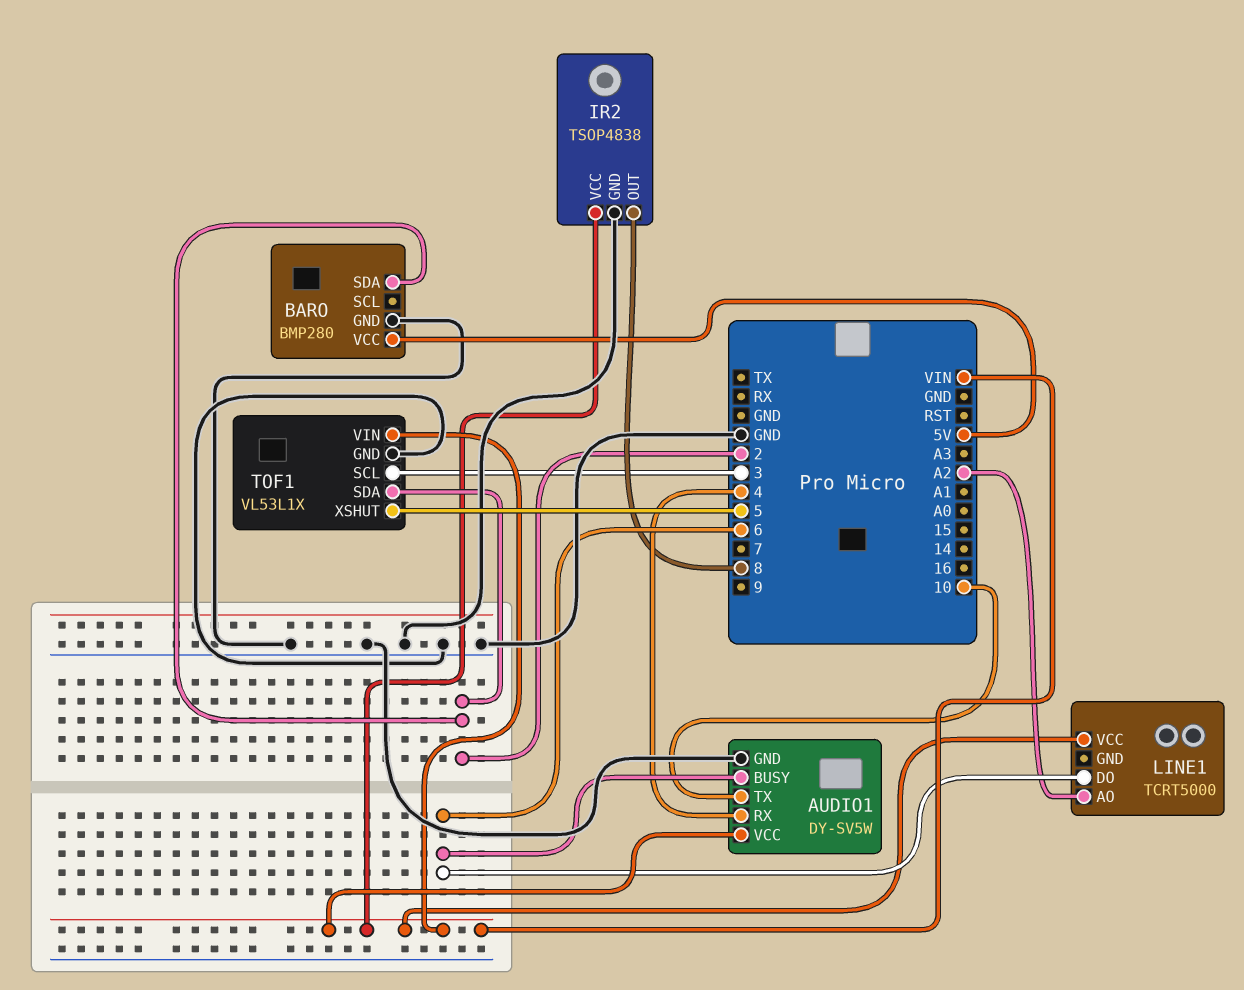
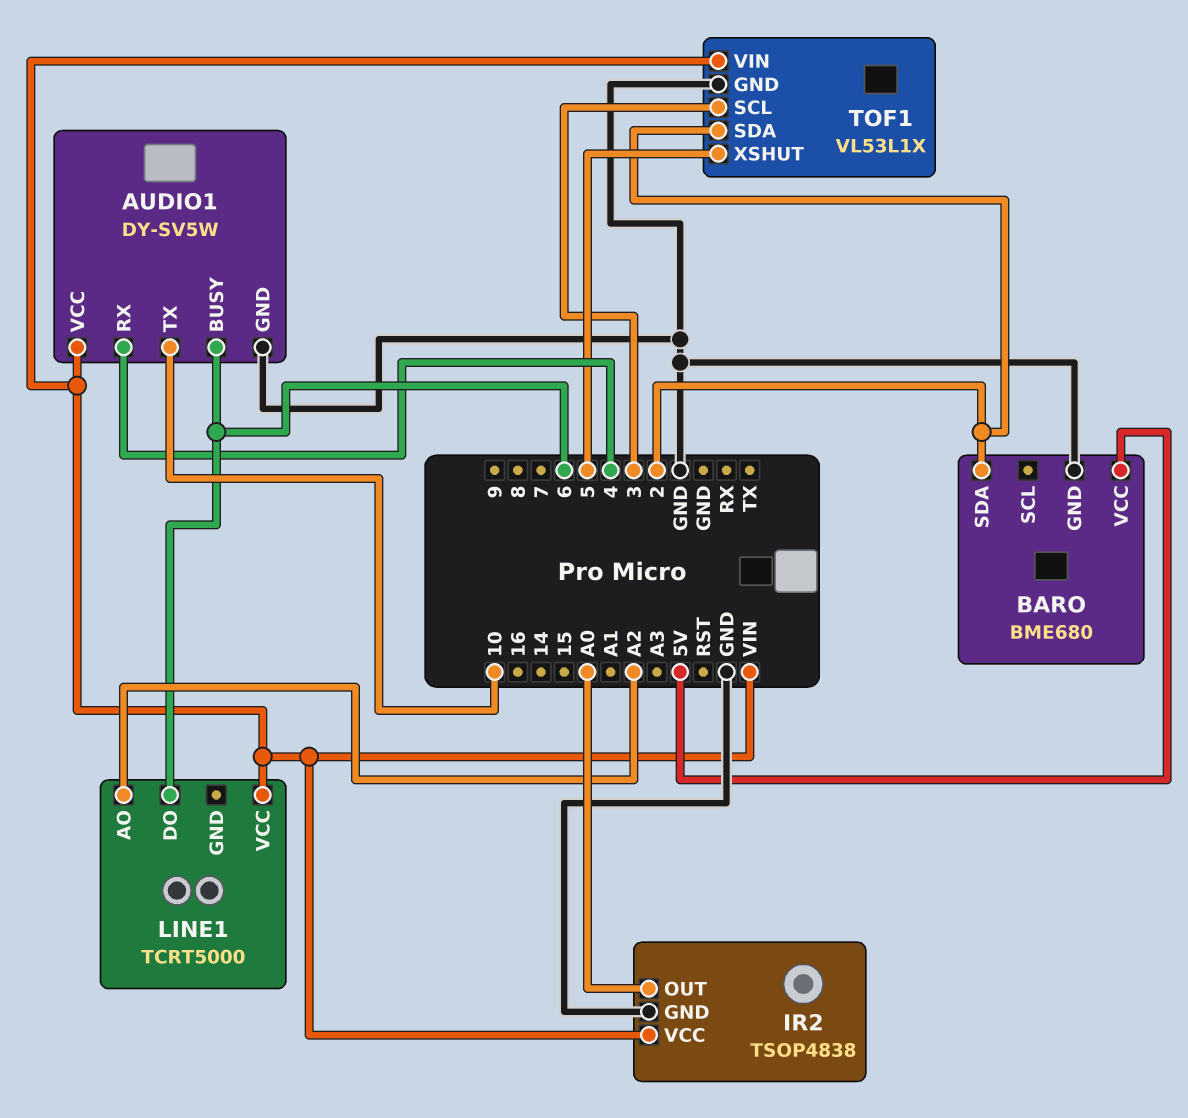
BARO: BMP280 -> BME680
IR2 pin OUT: 8 -> A0

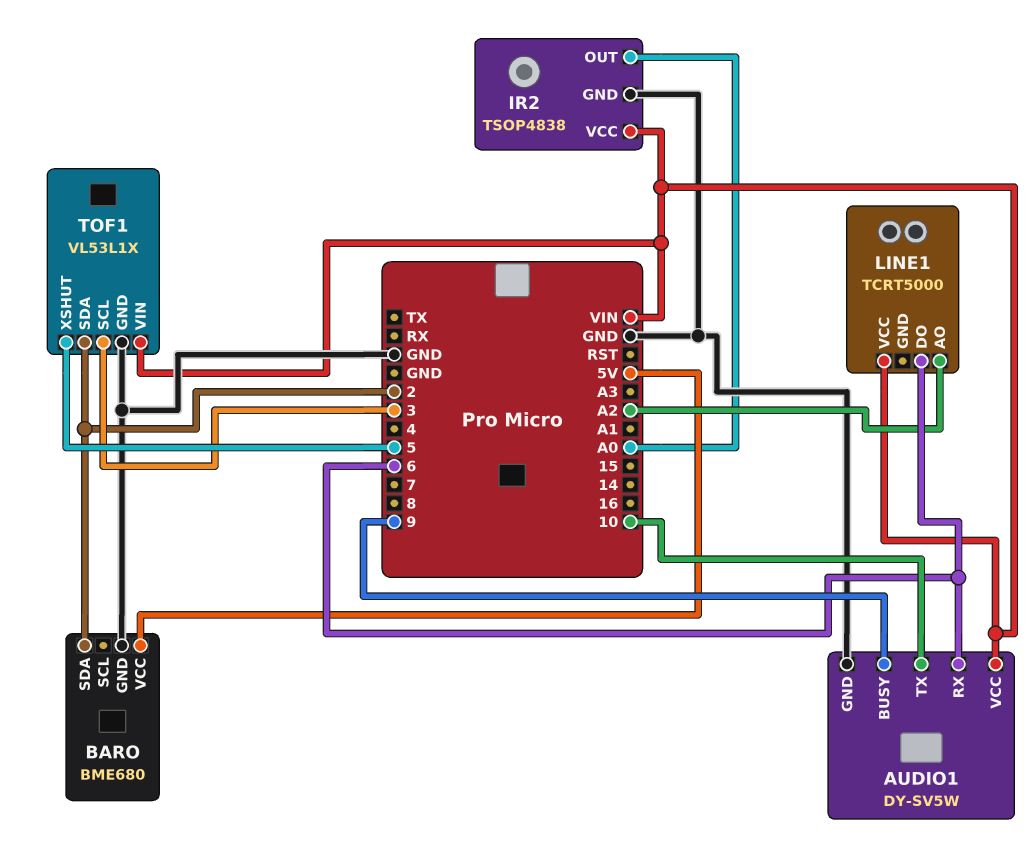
AUDIO1 pin BUSY: 6 -> 9
AUDIO1 pin RX: 4 -> 6

